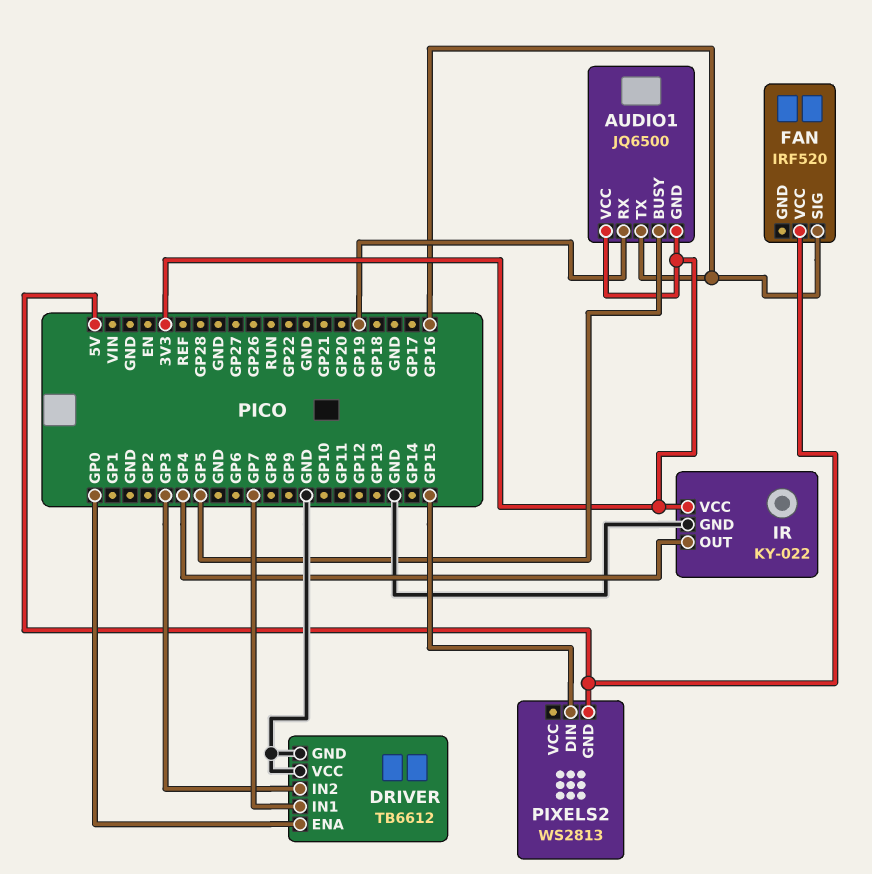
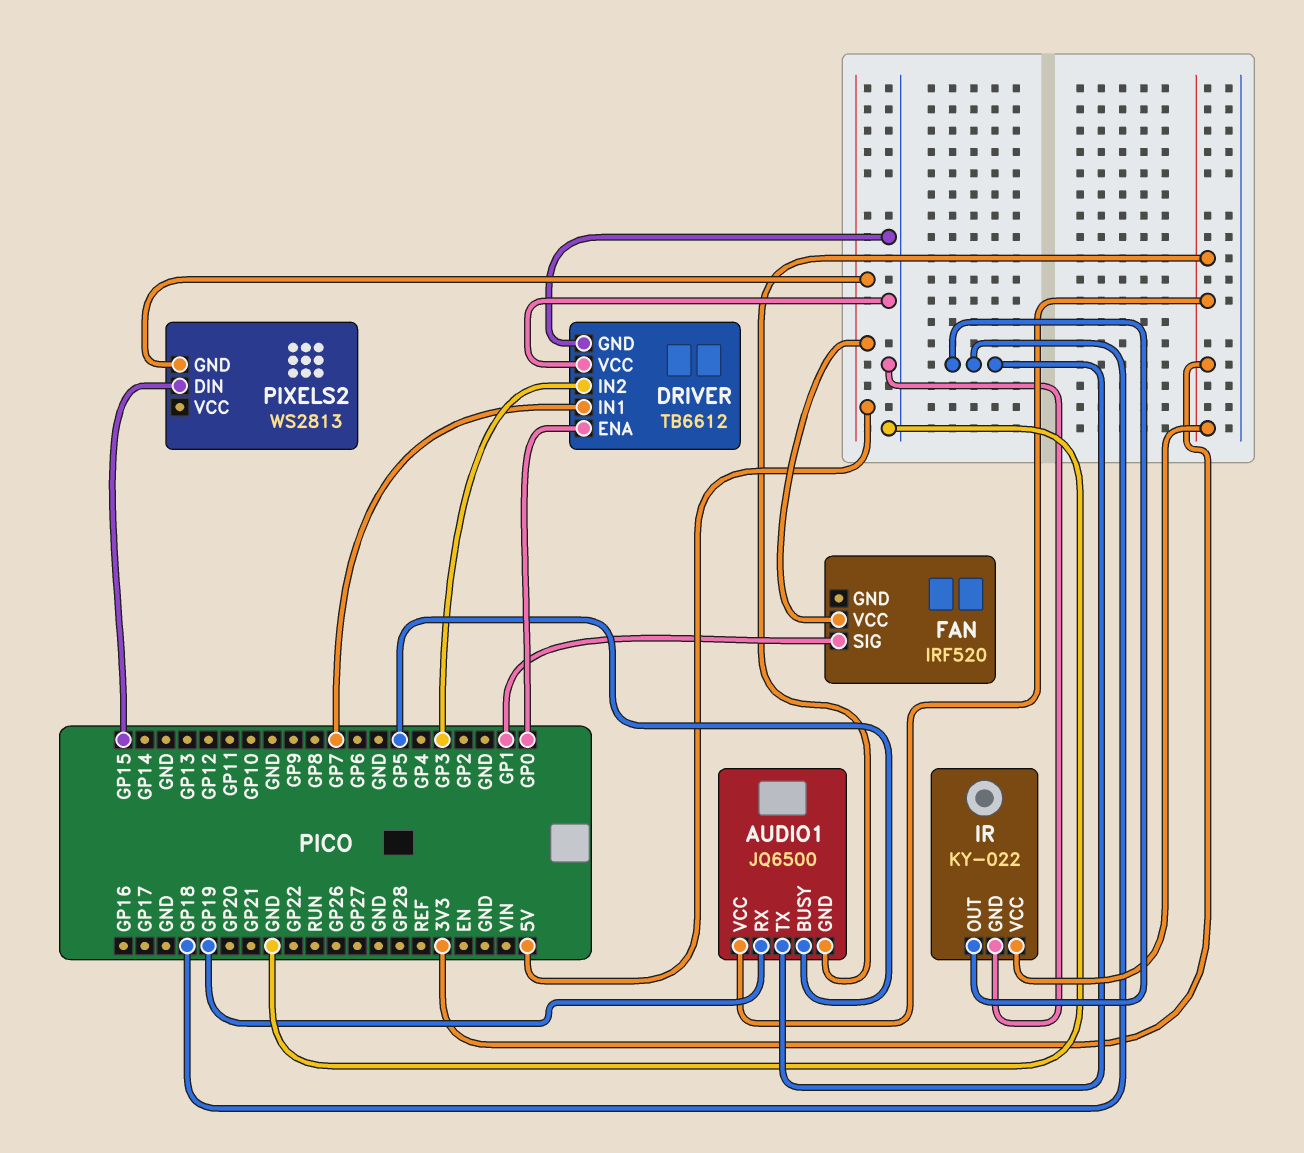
AUDIO1 pin TX: GP16 -> GP18
FAN pin SIG: GP16 -> GP1
IR pin OUT: GP4 -> GP18

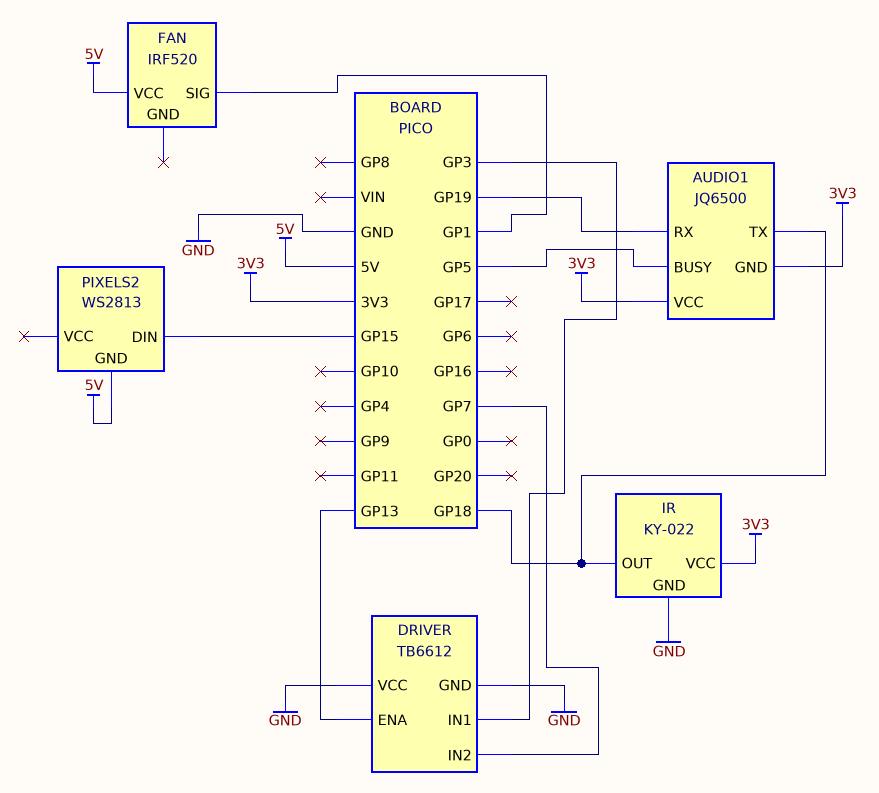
DRIVER pin ENA: GP0 -> GP13
DRIVER pin IN1: GP7 -> GP3
DRIVER pin IN2: GP3 -> GP7

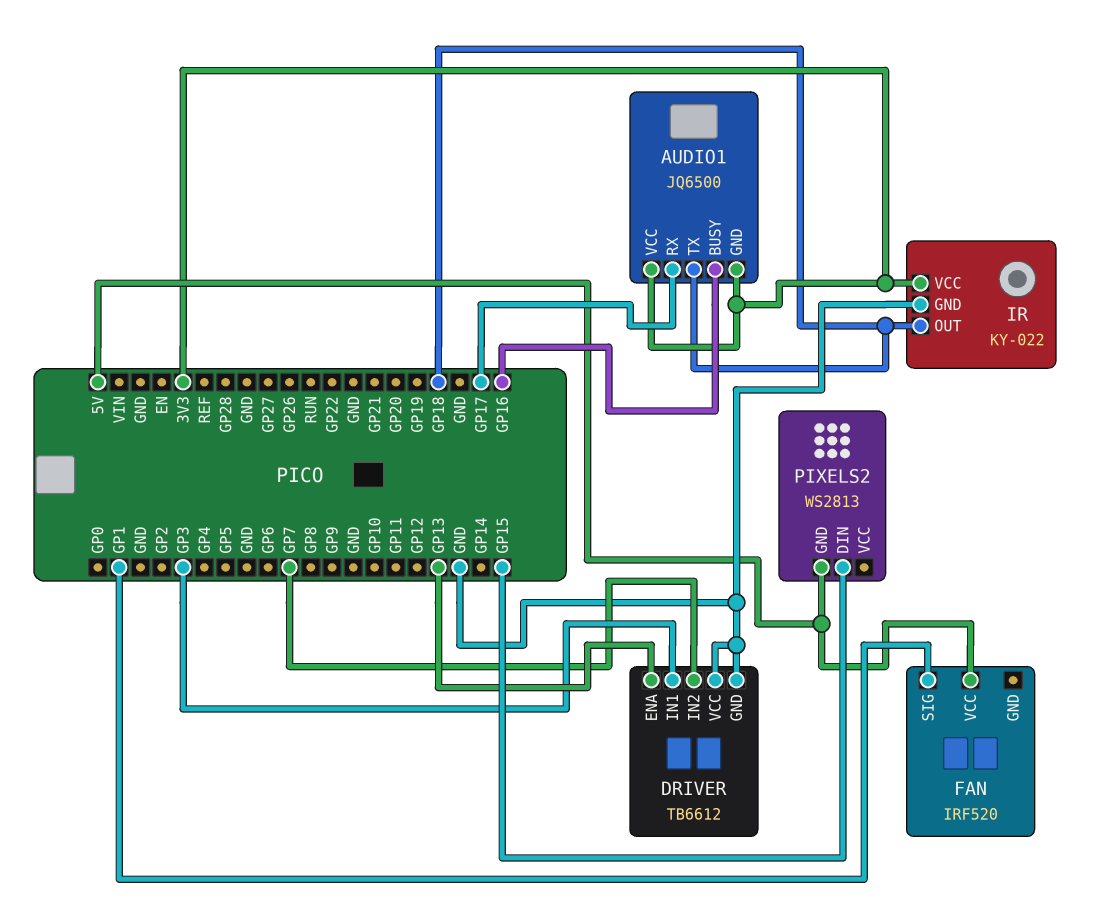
AUDIO1 pin BUSY: GP5 -> GP16
AUDIO1 pin RX: GP19 -> GP17

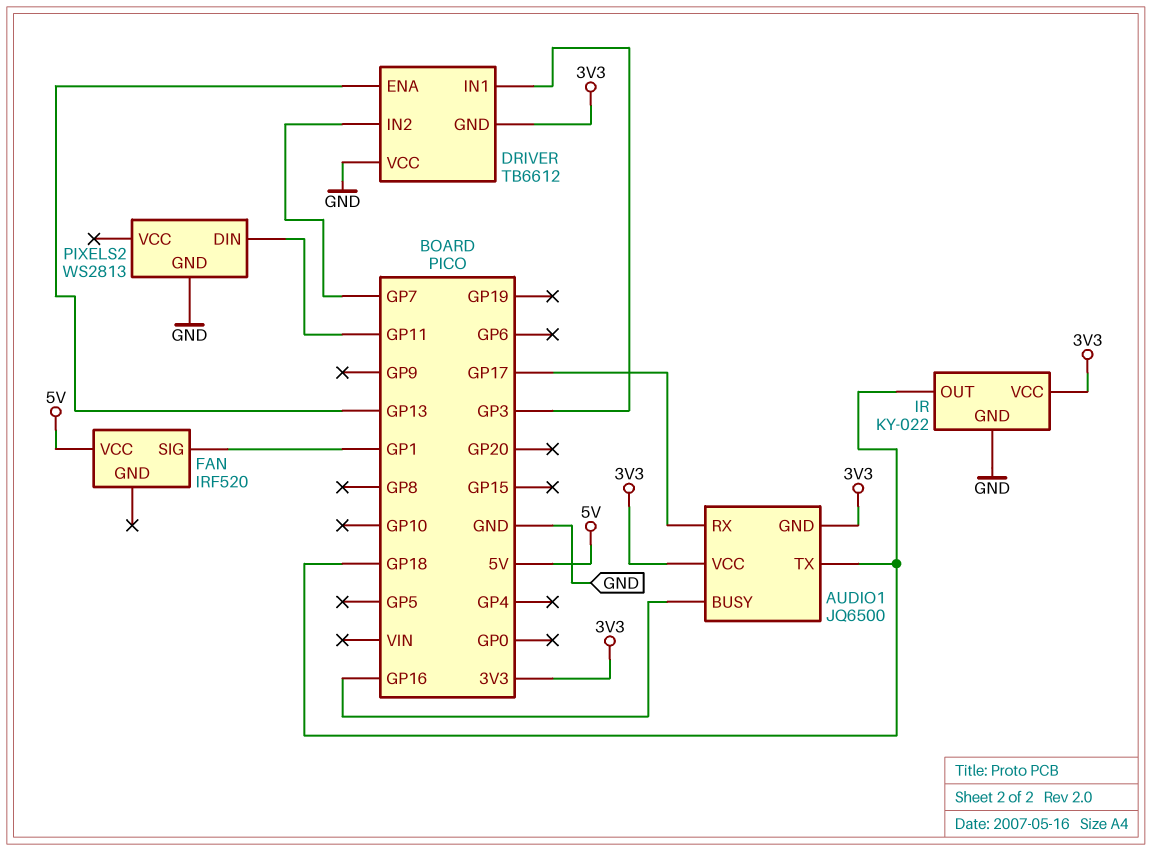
DRIVER pin GND: GND -> 3V3
PIXELS2 pin DIN: GP15 -> GP11
PIXELS2 pin GND: 5V -> GND

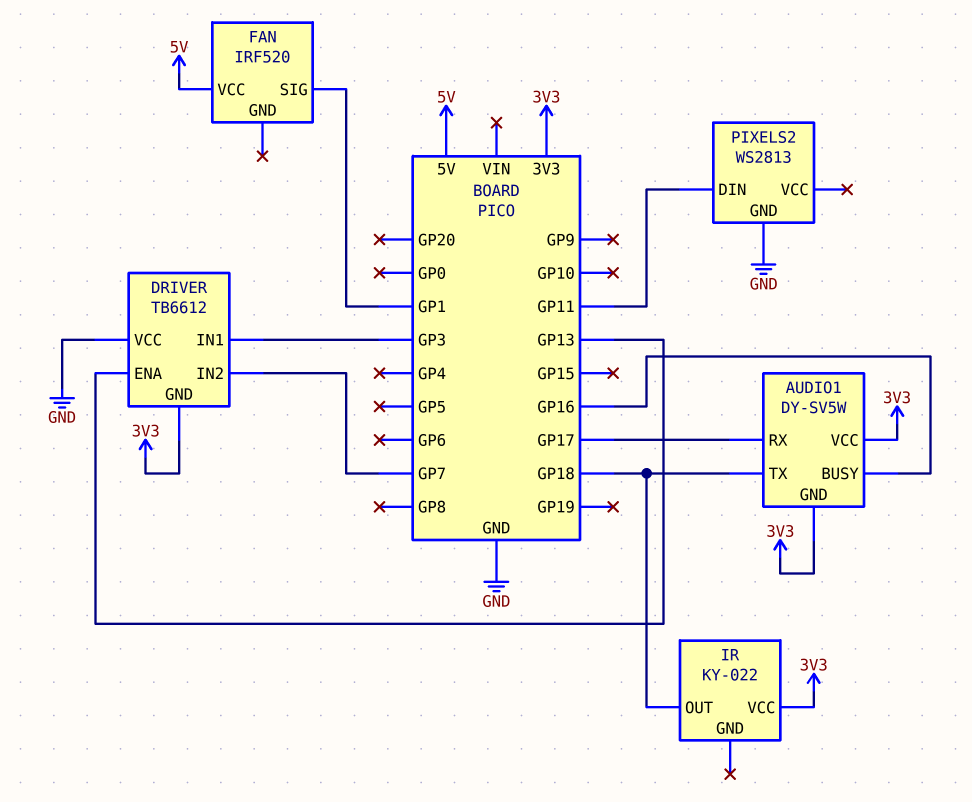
AUDIO1: JQ6500 -> DY-SV5W
IR pin GND: GND -> none

